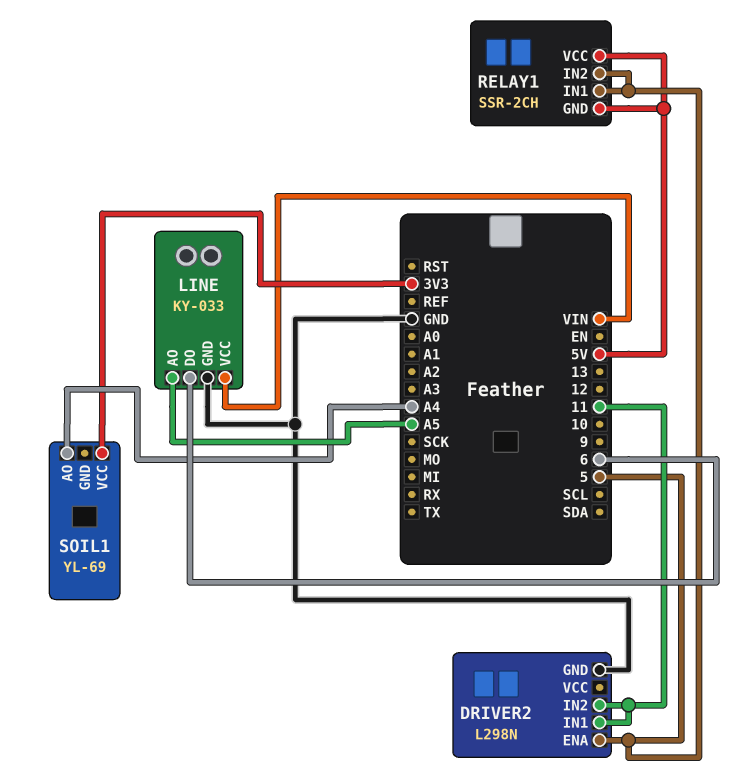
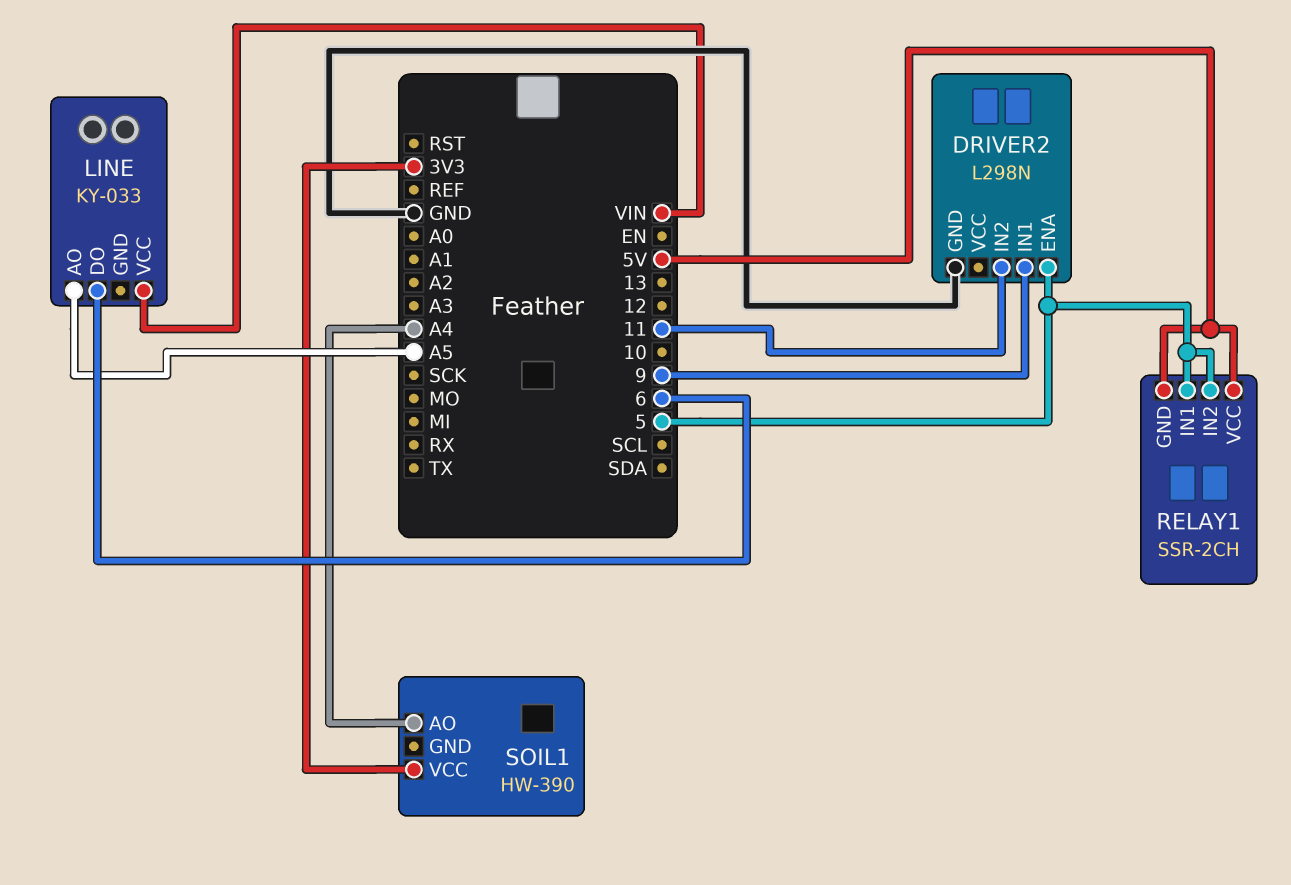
DRIVER2 pin IN1: 11 -> 9
LINE pin GND: GND -> none
SOIL1: YL-69 -> HW-390

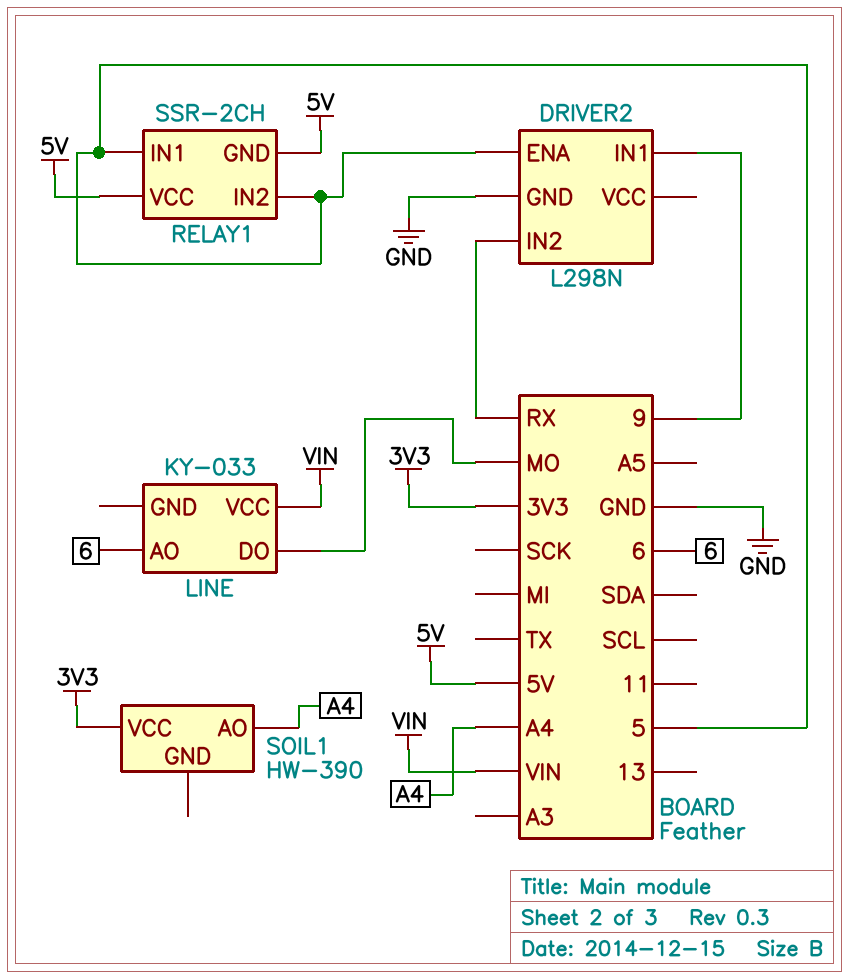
DRIVER2 pin IN2: 11 -> RX
LINE pin AO: A5 -> 6
LINE pin DO: 6 -> MO

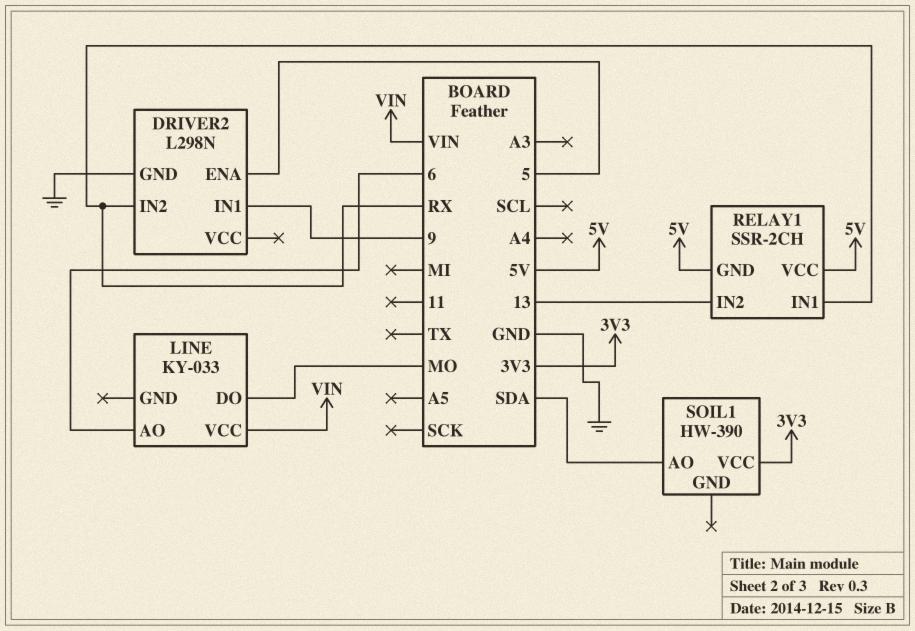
RELAY1 pin IN1: 5 -> RX
RELAY1 pin IN2: 5 -> 13
SOIL1 pin AO: A4 -> SDA

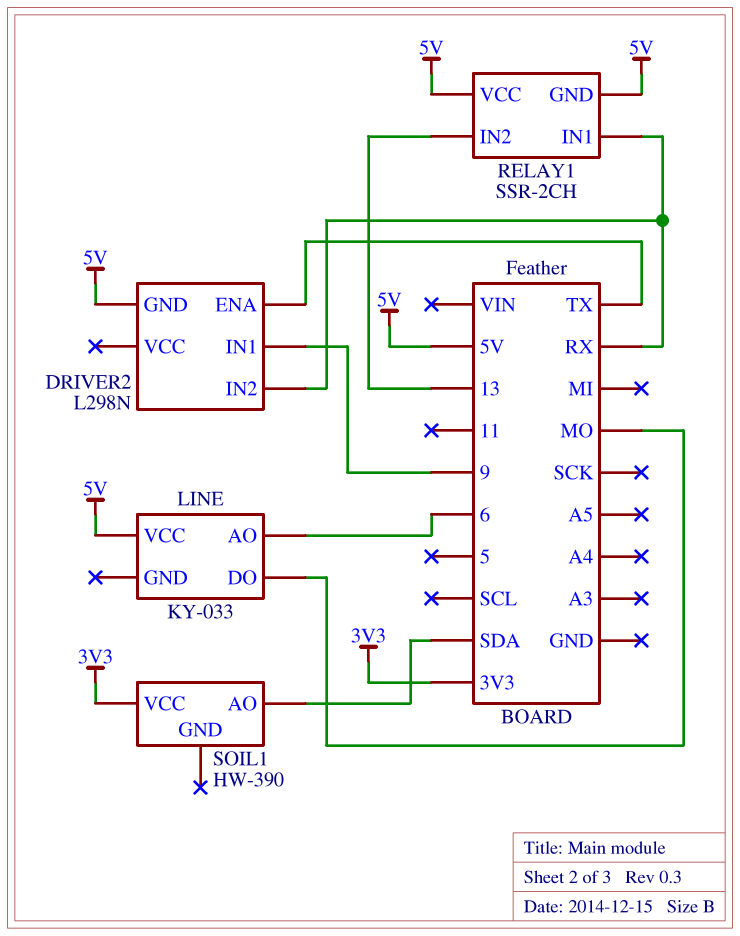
DRIVER2 pin ENA: 5 -> TX
DRIVER2 pin GND: GND -> 5V
LINE pin VCC: VIN -> 5V

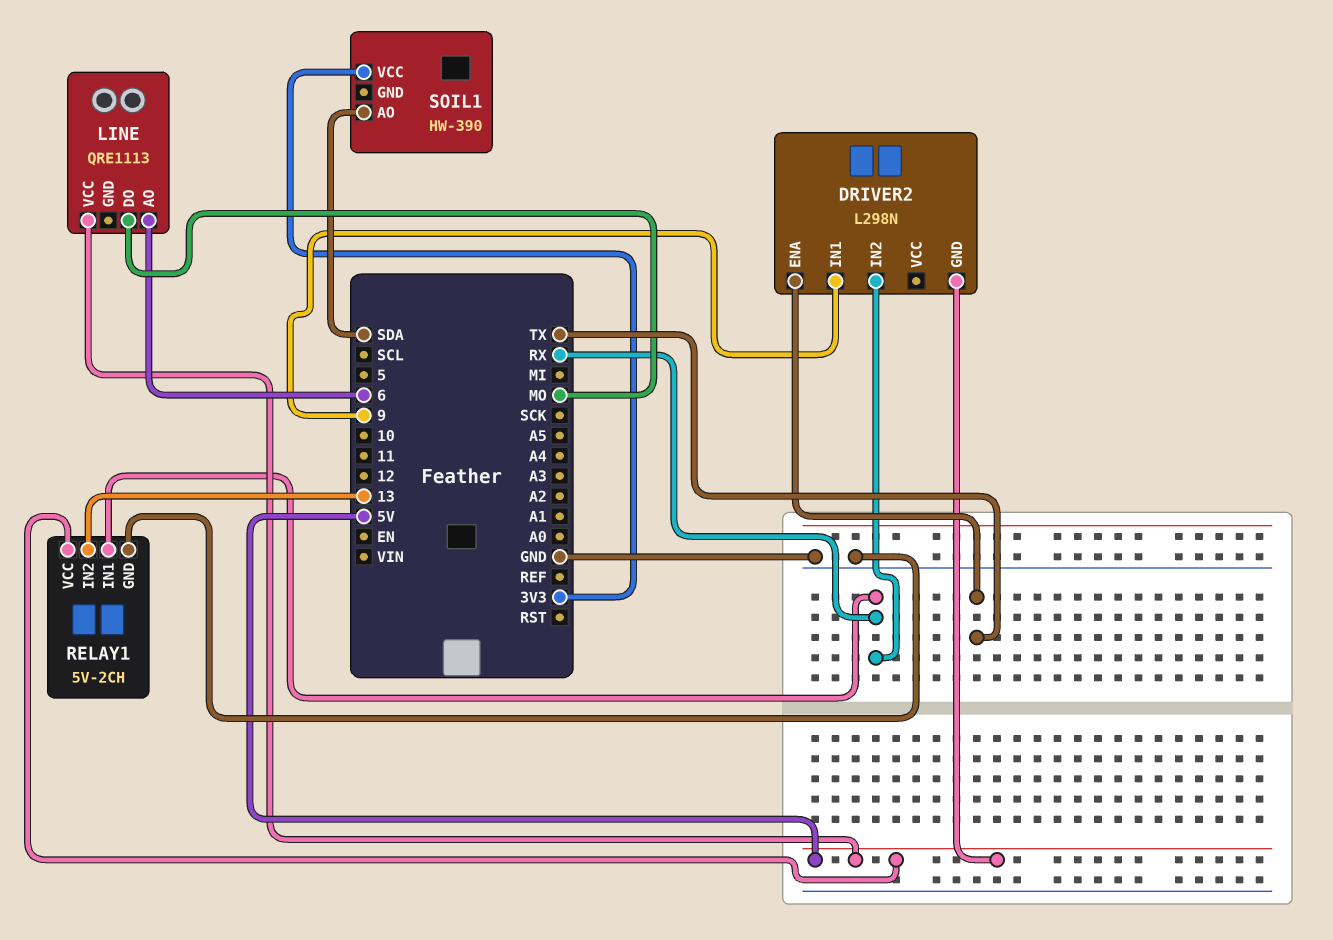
LINE: KY-033 -> QRE1113
RELAY1: SSR-2CH -> 5V-2CH
RELAY1 pin GND: 5V -> GND

